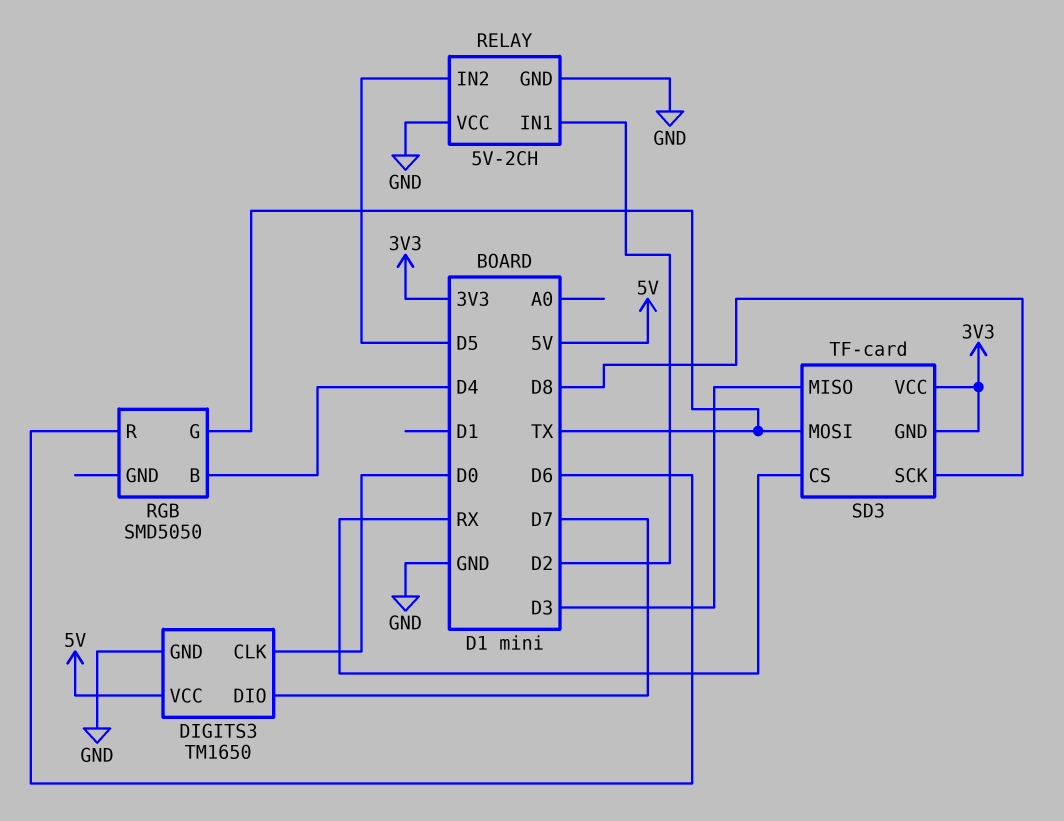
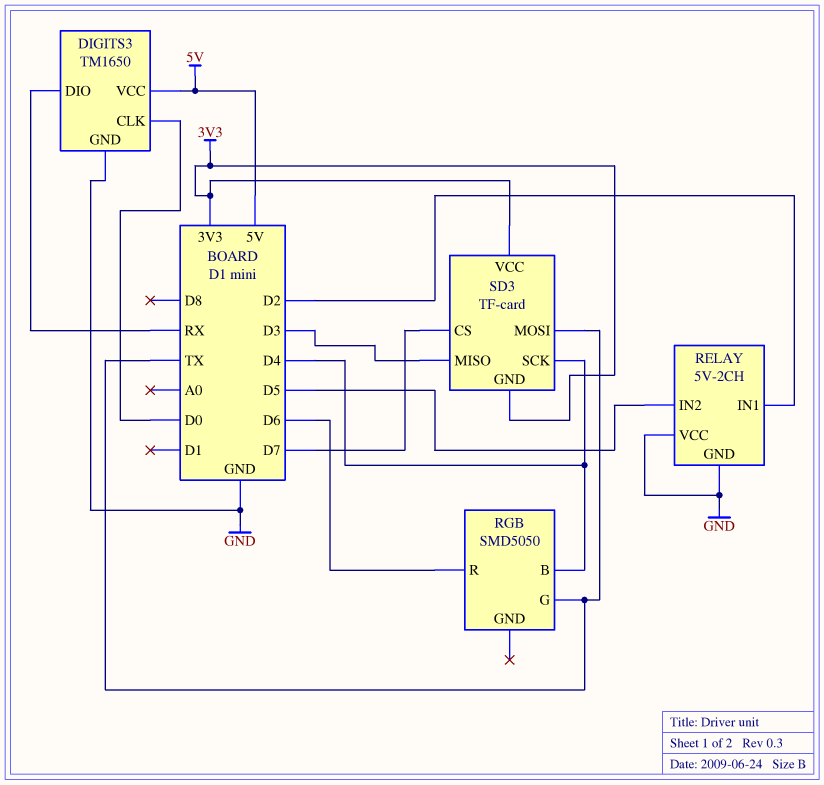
DIGITS3 pin DIO: D7 -> RX
SD3 pin CS: RX -> D7
SD3 pin SCK: D8 -> D4

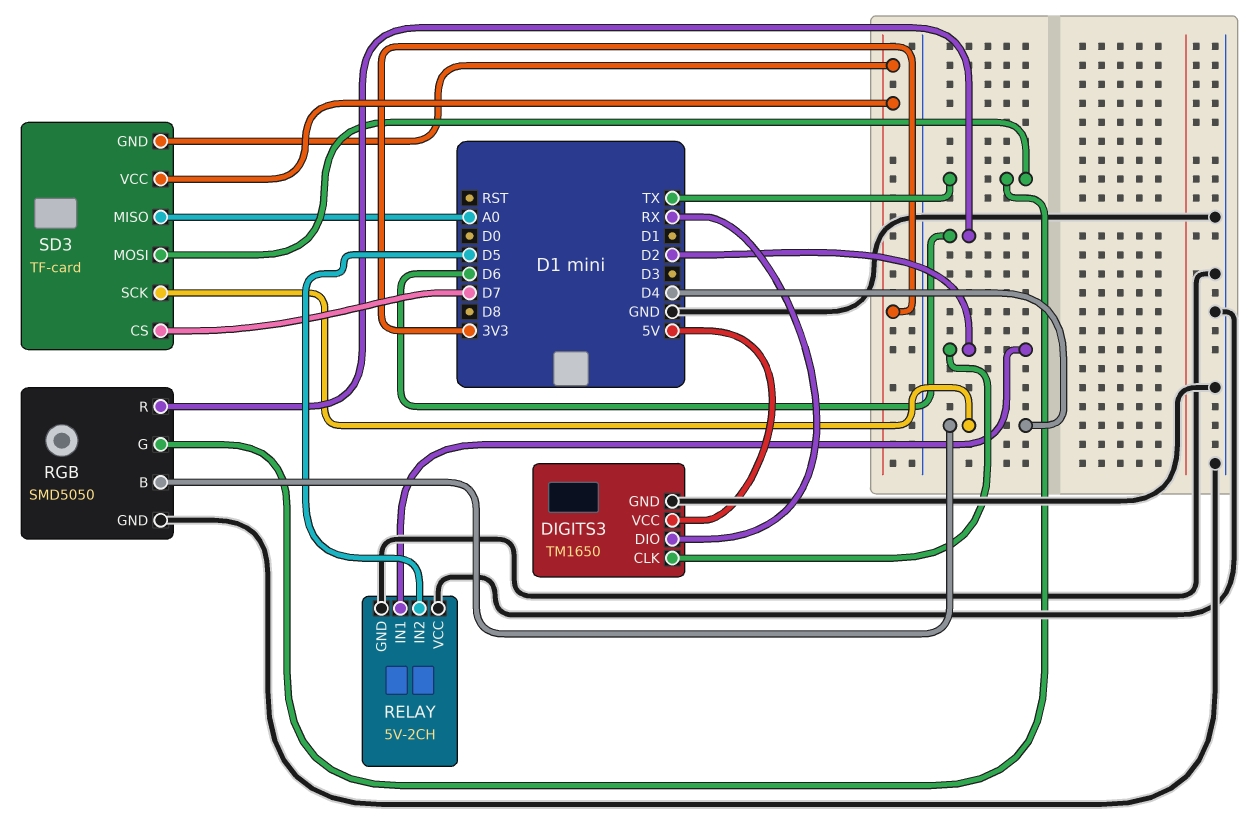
DIGITS3 pin CLK: D0 -> D2
RGB pin GND: none -> GND
SD3 pin MISO: D3 -> A0

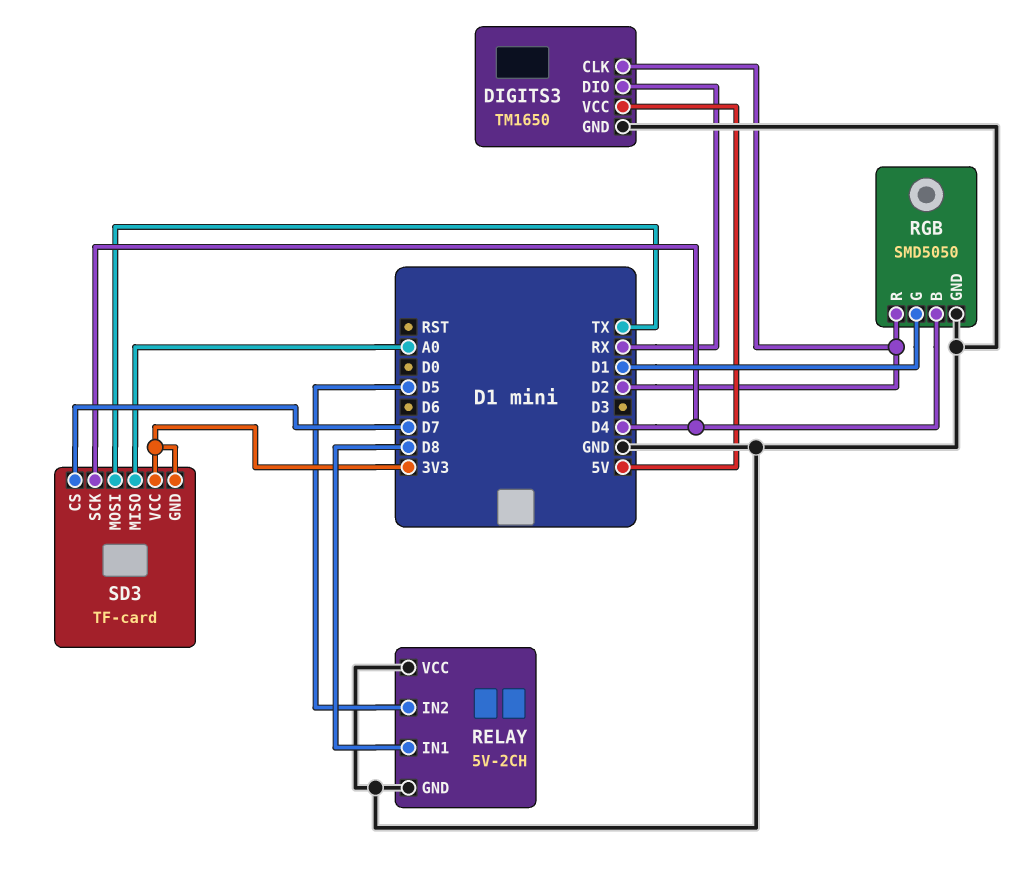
RELAY pin IN1: D2 -> D8
RGB pin G: TX -> D1
RGB pin R: D6 -> D2

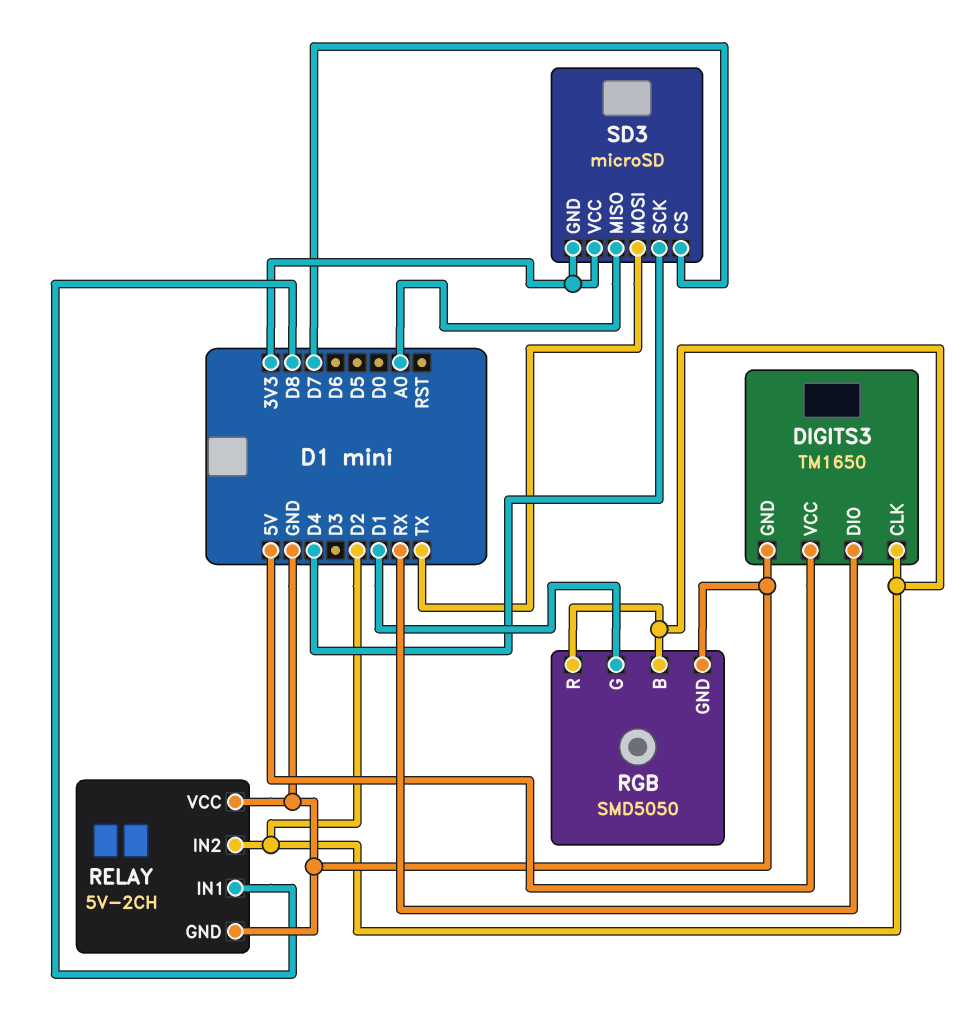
RELAY pin IN2: D5 -> D2
RGB pin B: D4 -> D2
SD3: TF-card -> microSD

